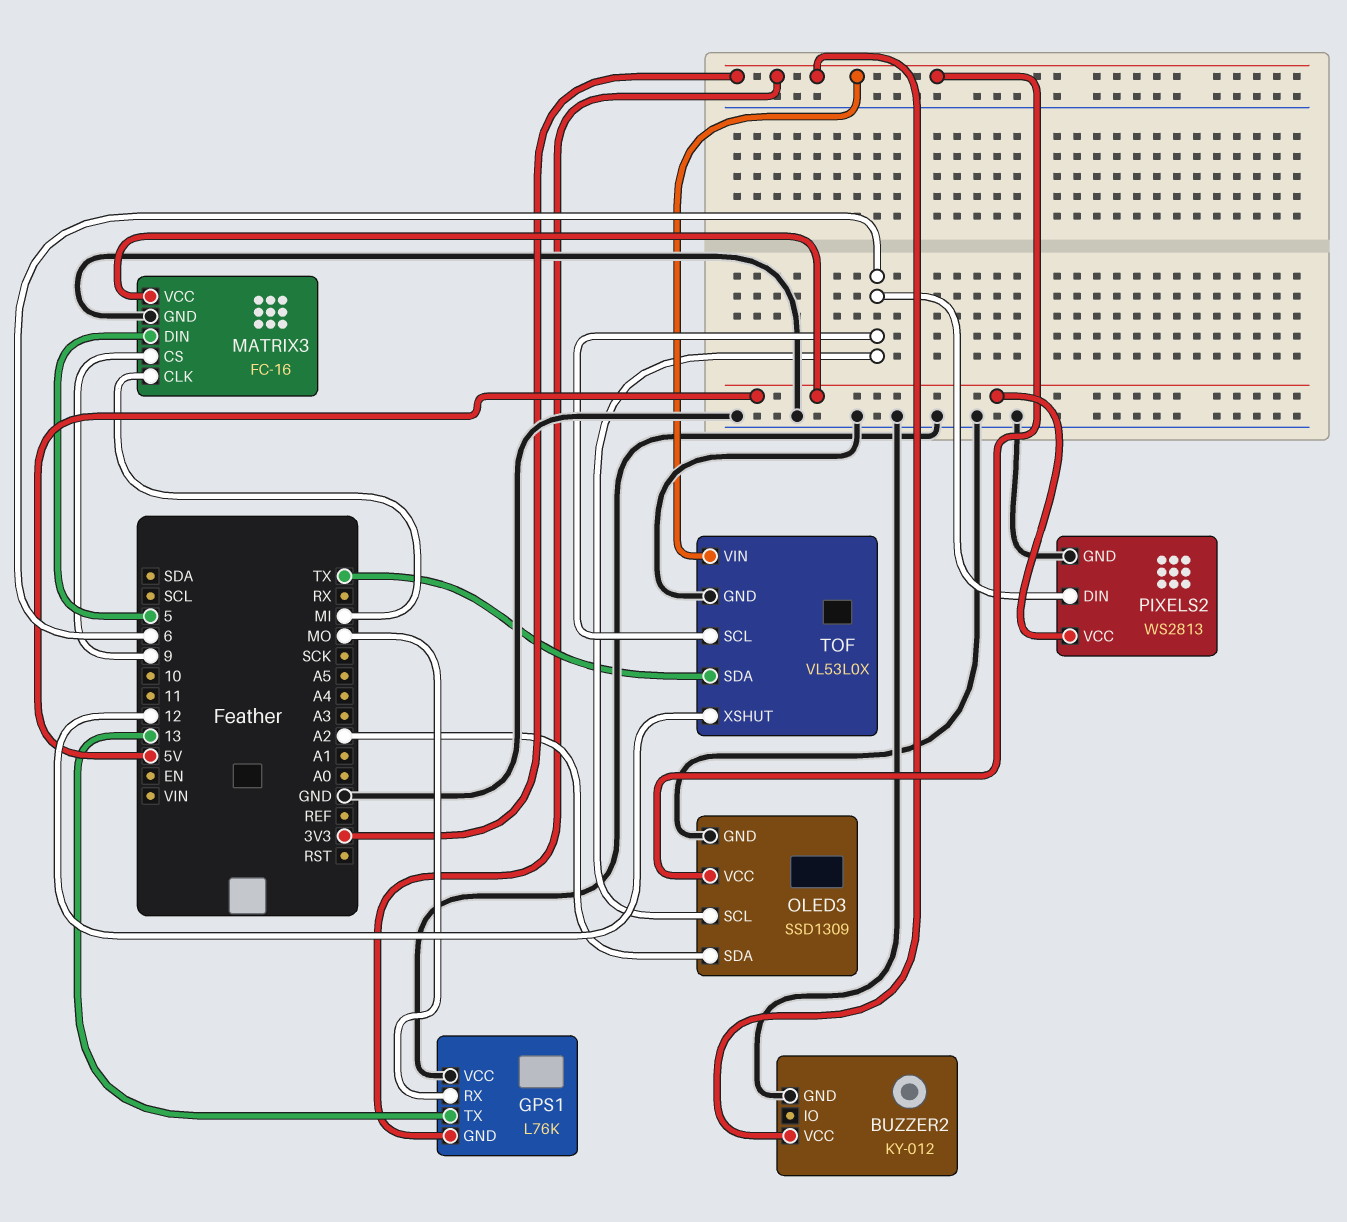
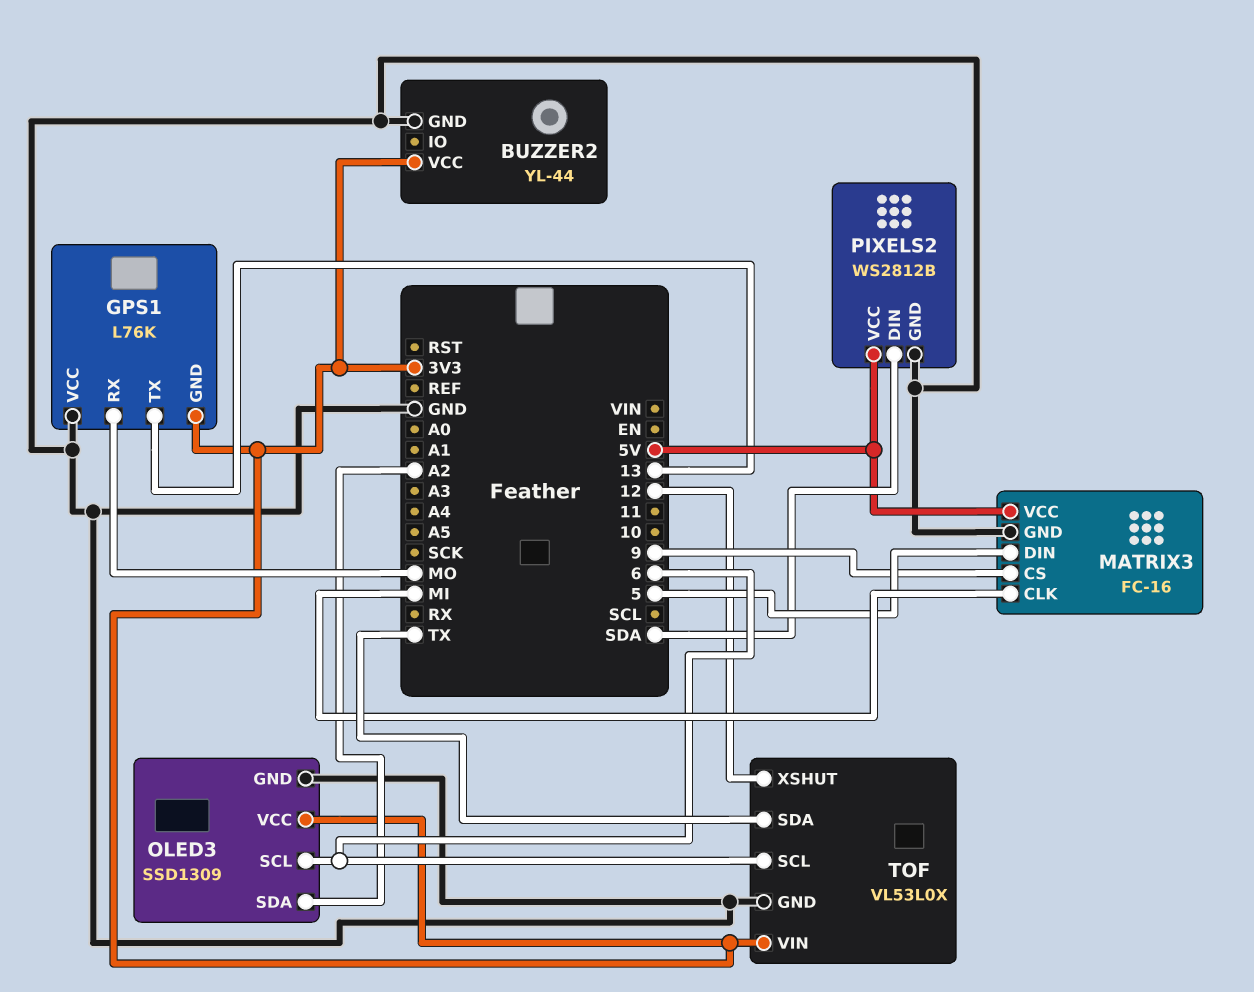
BUZZER2: KY-012 -> YL-44
PIXELS2: WS2813 -> WS2812B
PIXELS2 pin DIN: 6 -> SDA

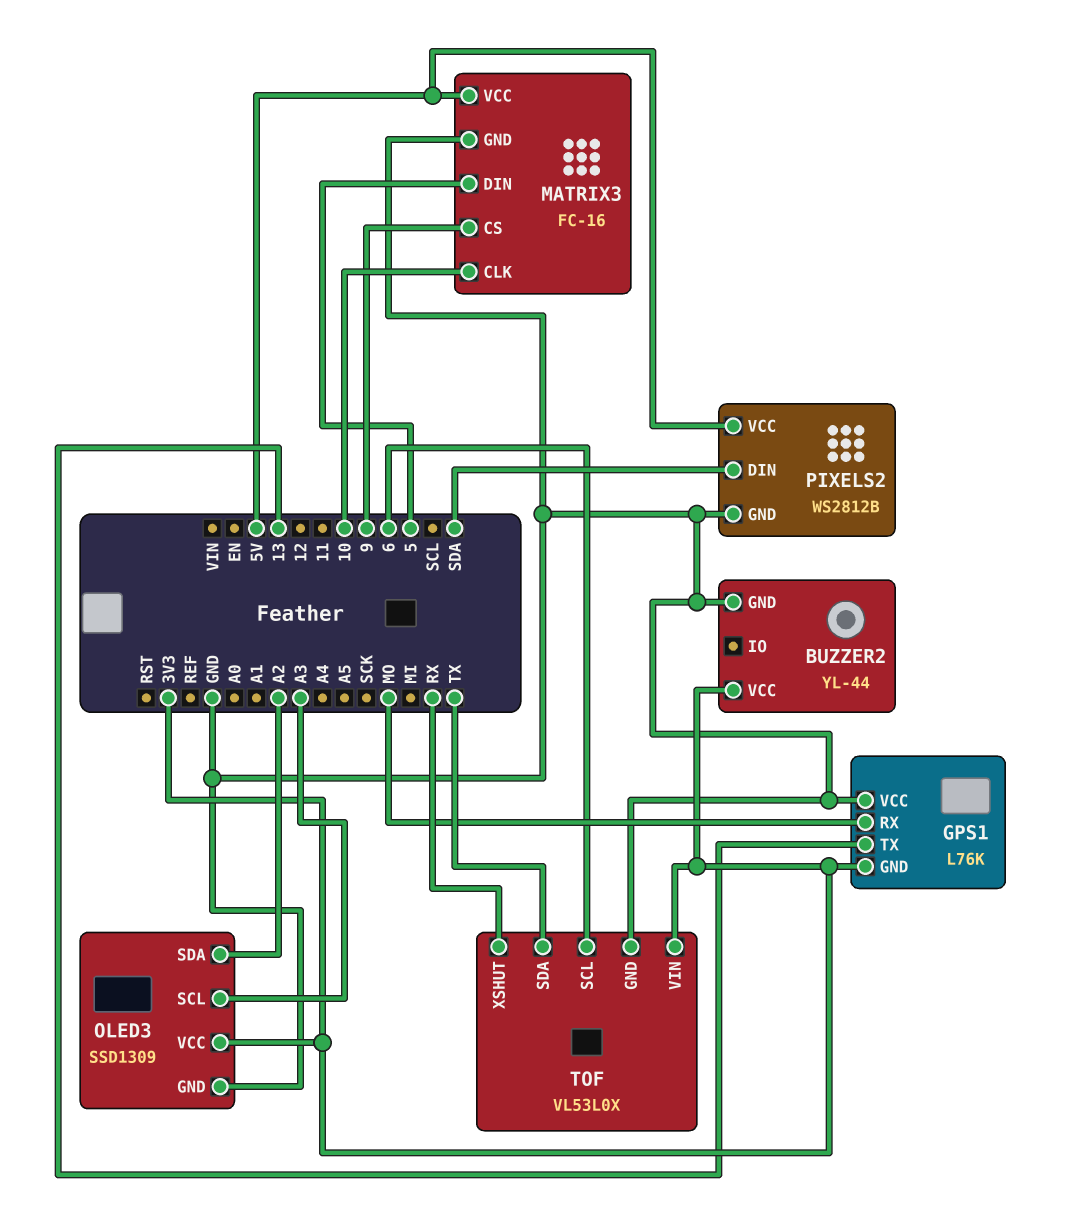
MATRIX3 pin CLK: MI -> 10
OLED3 pin SCL: 6 -> A3
TOF pin XSHUT: 12 -> RX

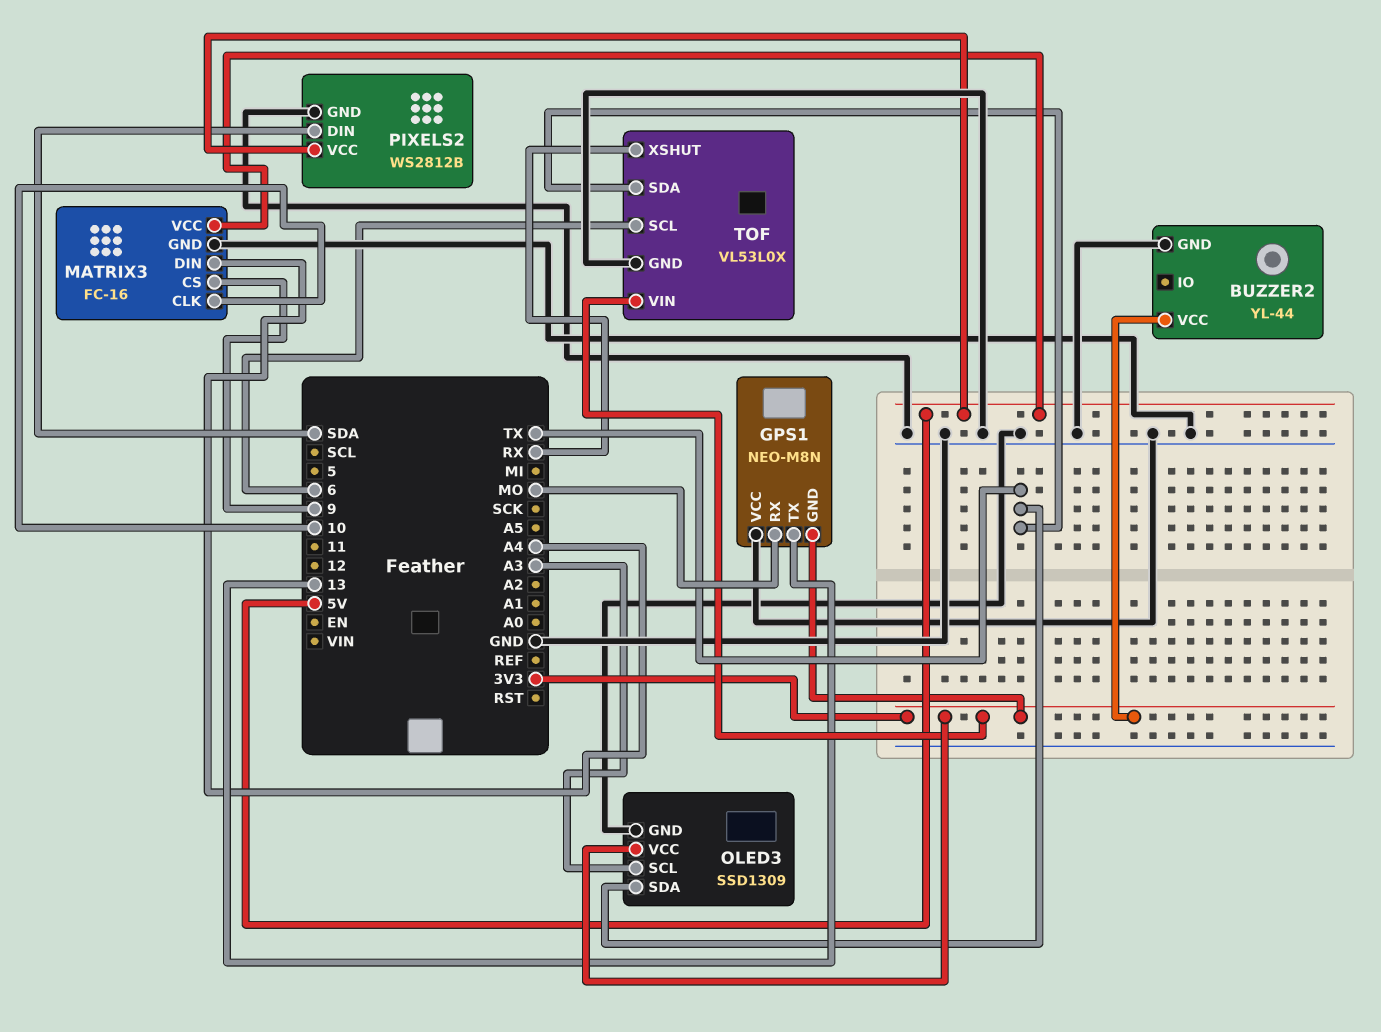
GPS1: L76K -> NEO-M8N
MATRIX3 pin DIN: 5 -> A4
OLED3 pin SDA: A2 -> TX

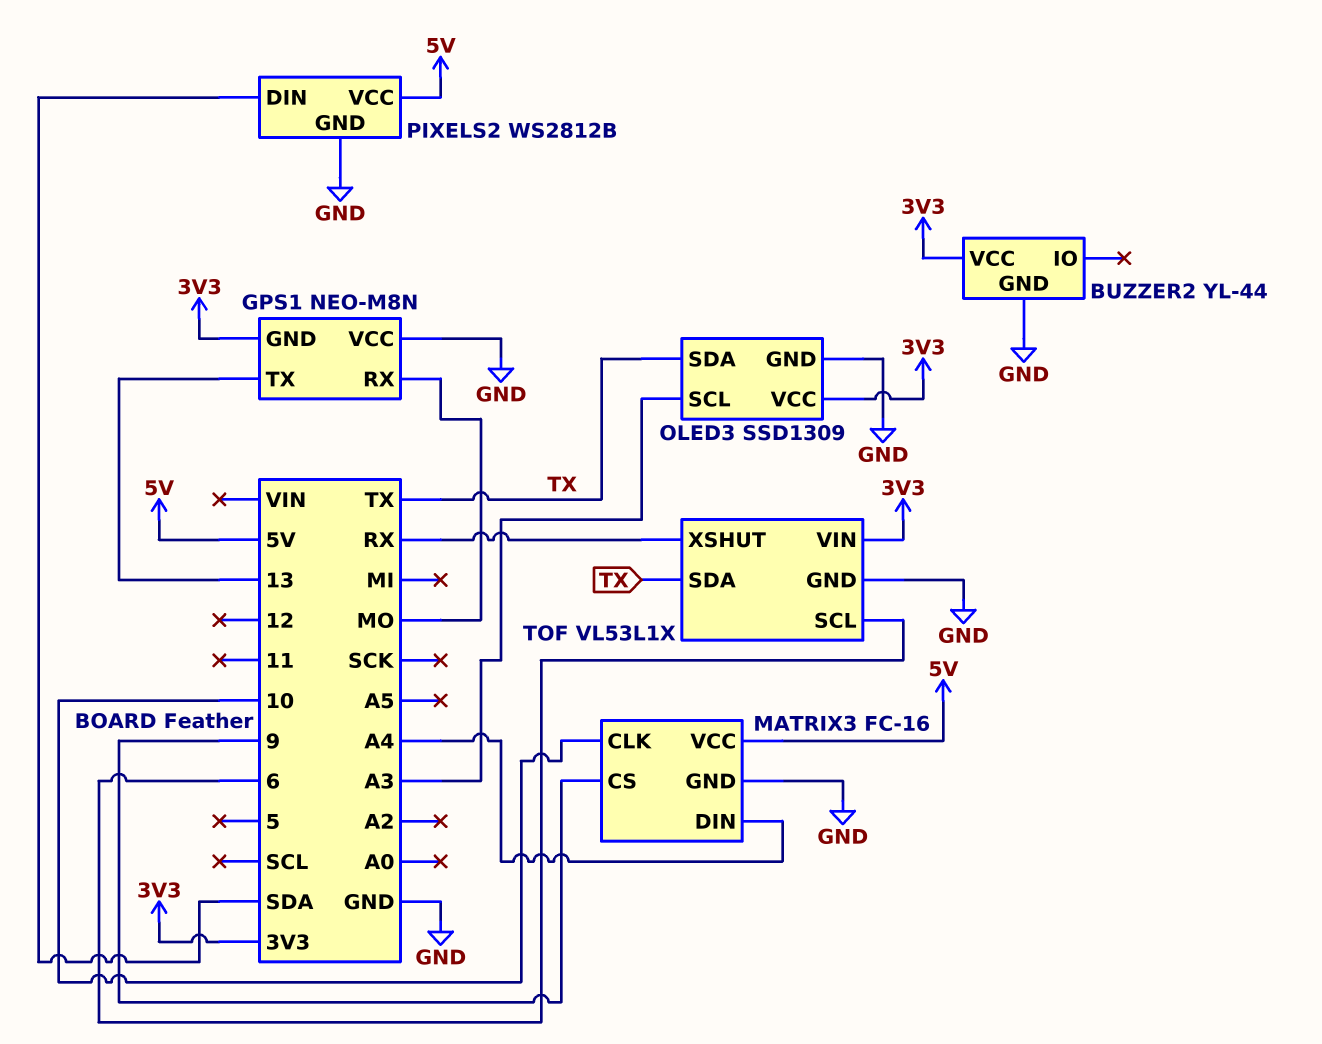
TOF: VL53L0X -> VL53L1X

